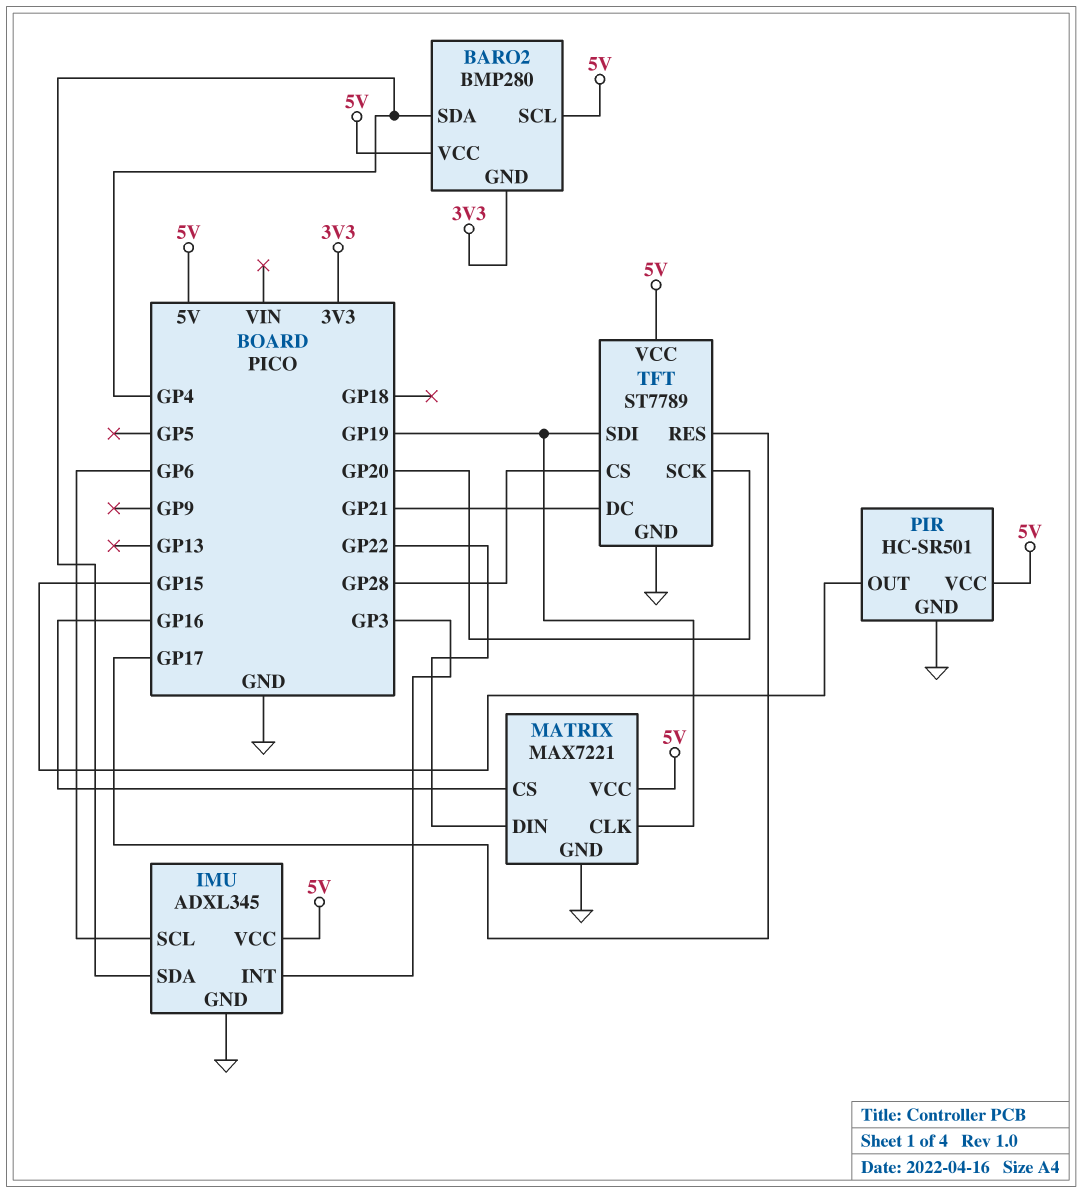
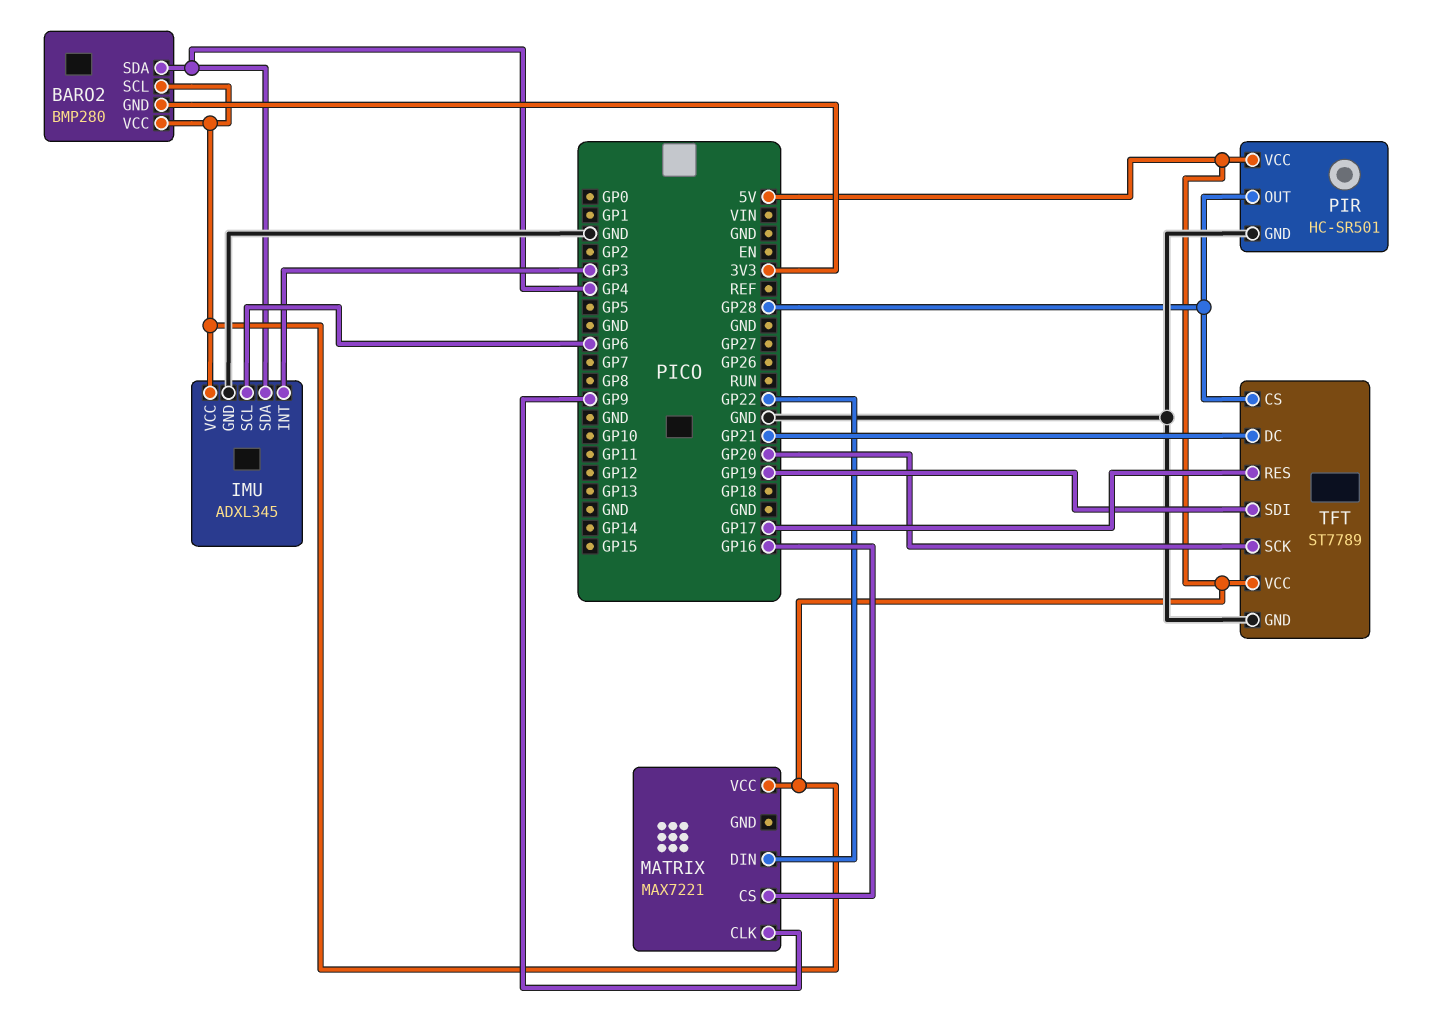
MATRIX pin CLK: GP19 -> GP9
MATRIX pin GND: GND -> none
PIR pin OUT: GP15 -> GP28

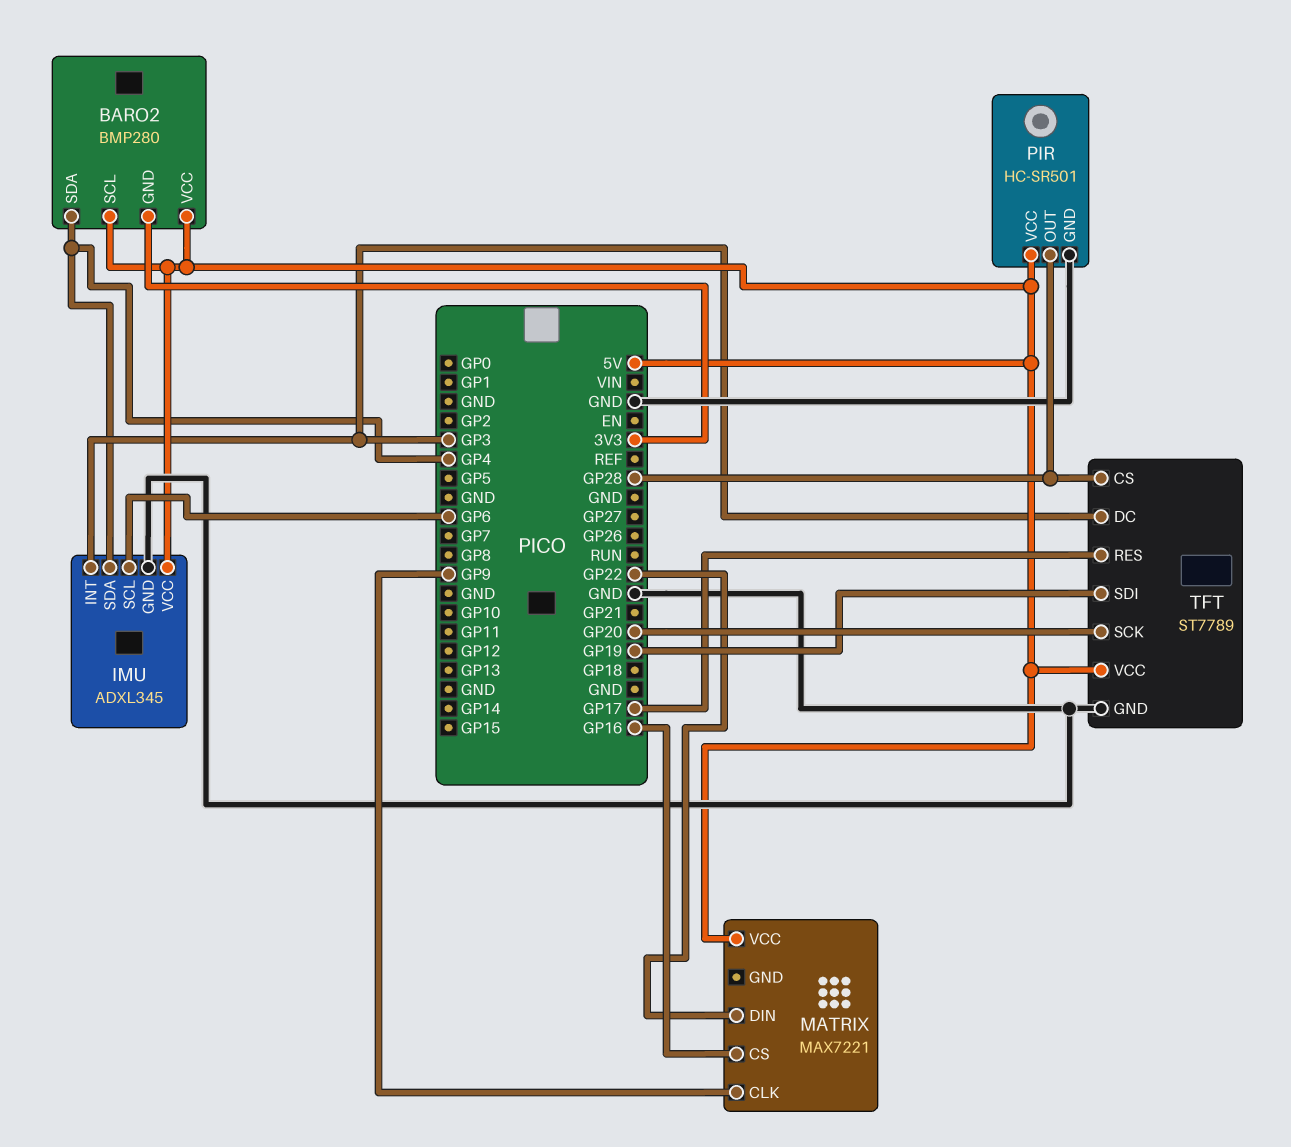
TFT pin DC: GP21 -> GP3

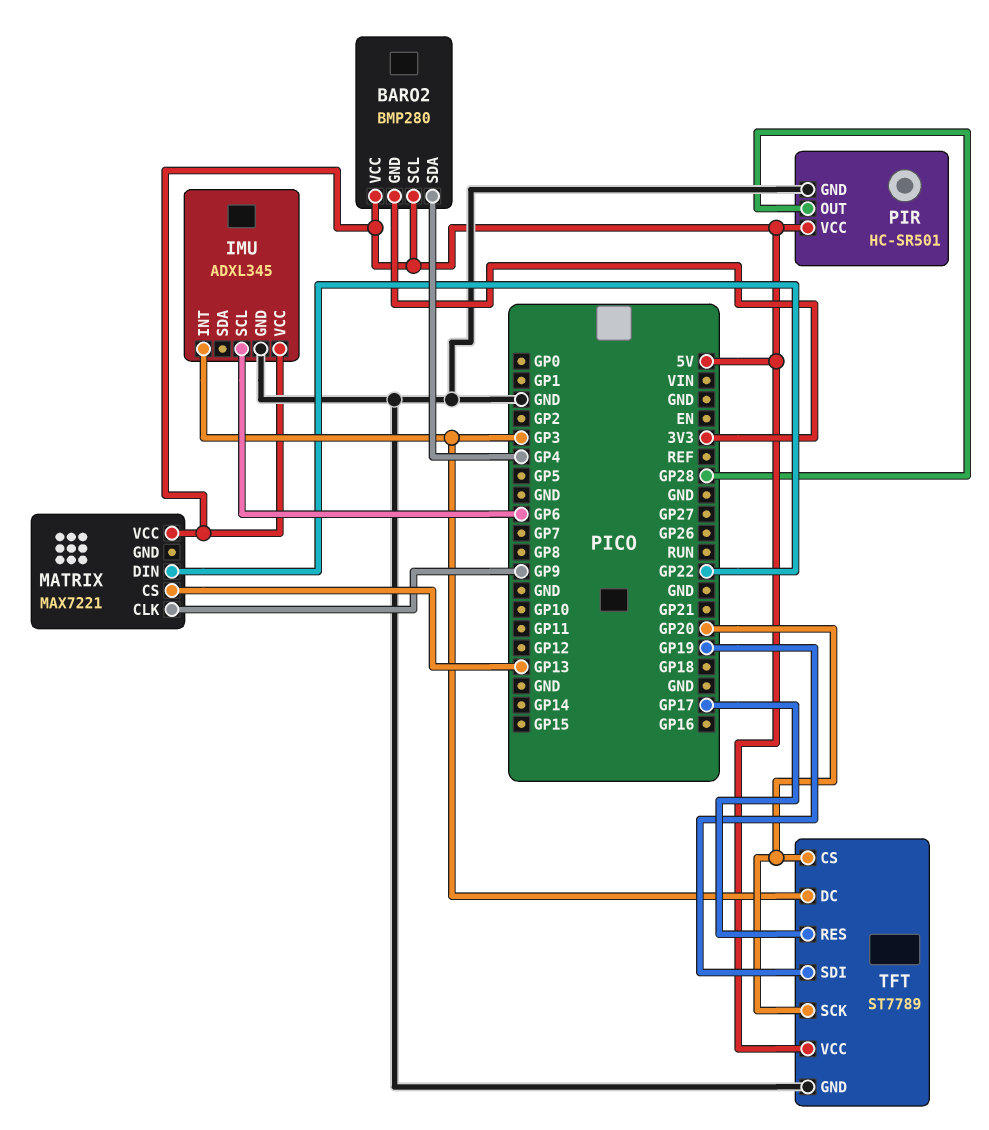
IMU pin SDA: GP4 -> none
MATRIX pin CS: GP16 -> GP13
TFT pin CS: GP28 -> GP20

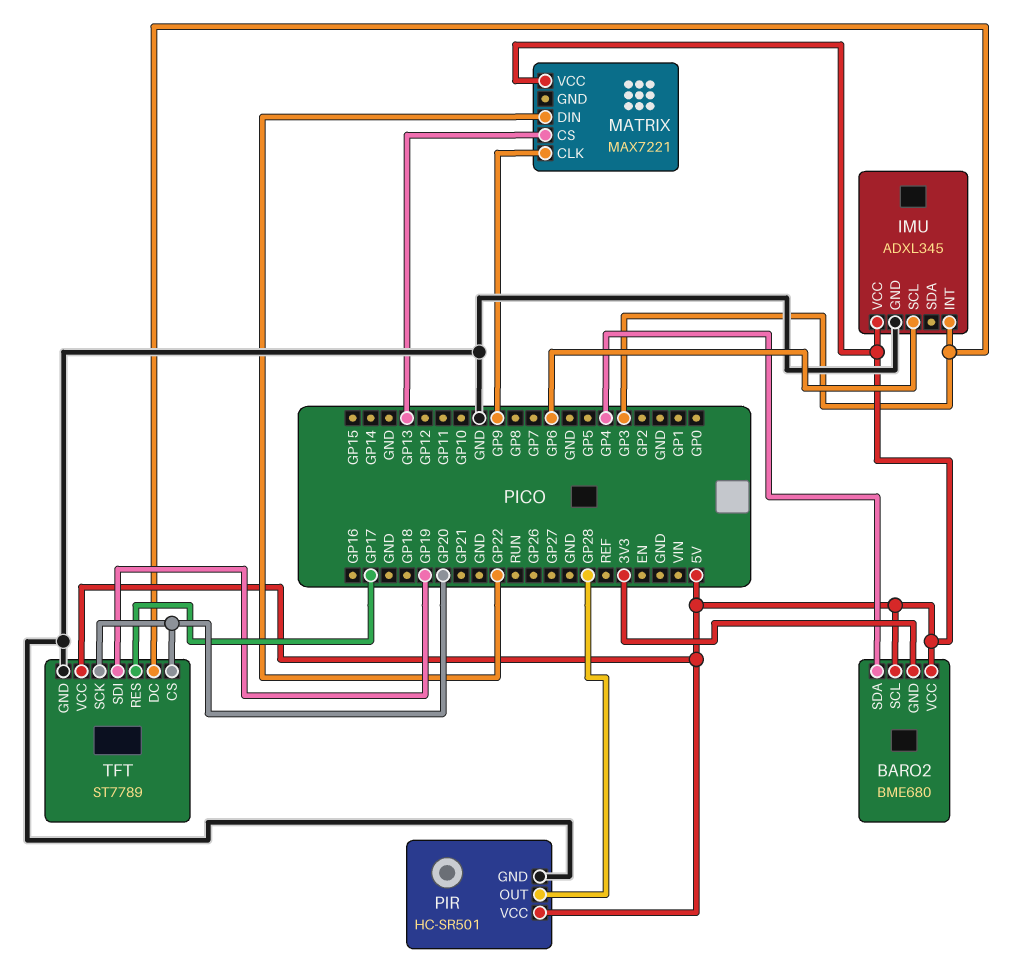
BARO2: BMP280 -> BME680

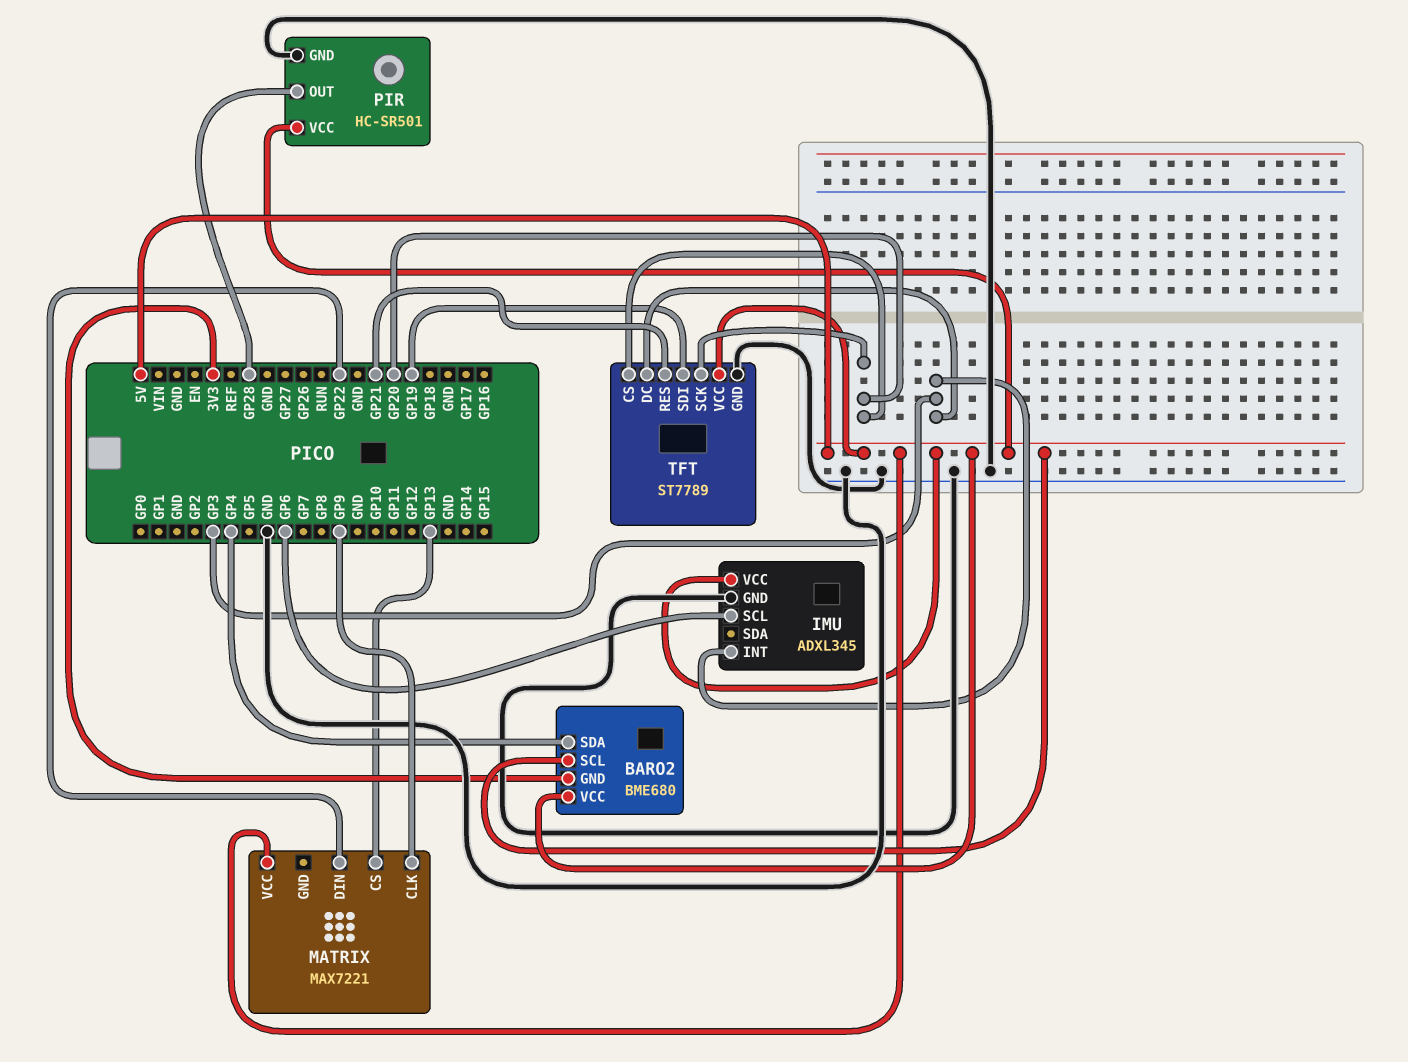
TFT pin RES: GP17 -> GP21

